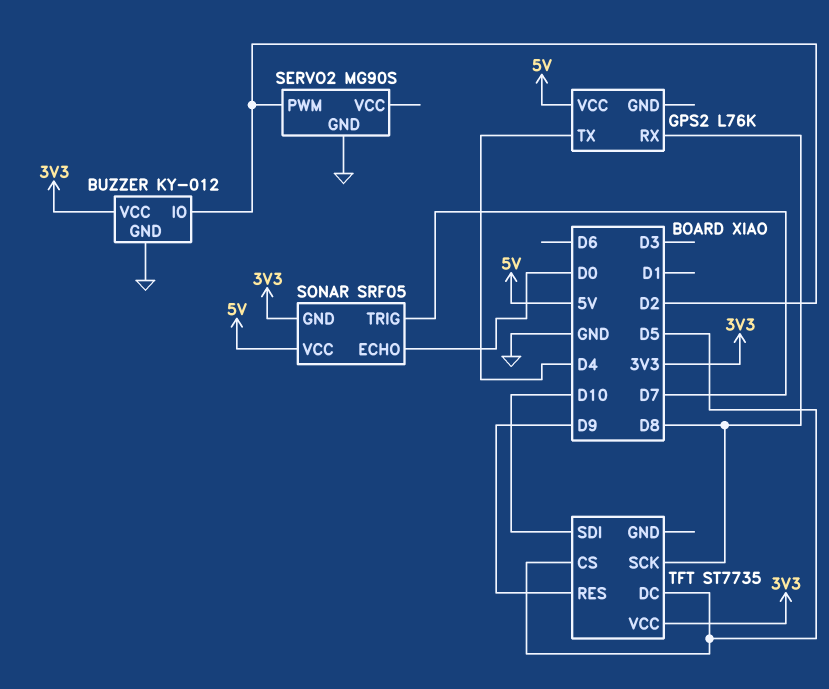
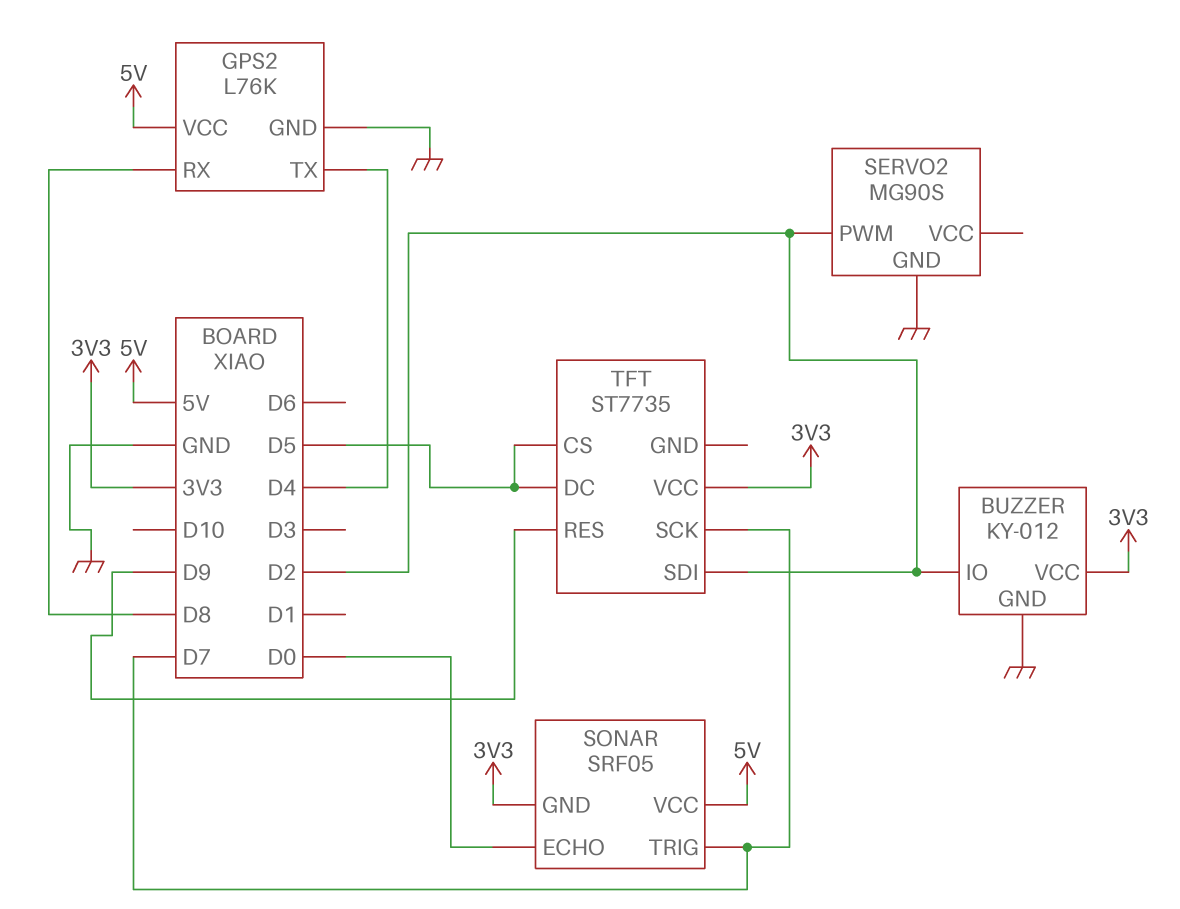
GPS2 pin GND: none -> GND
TFT pin SCK: D8 -> D7
TFT pin SDI: D10 -> D2

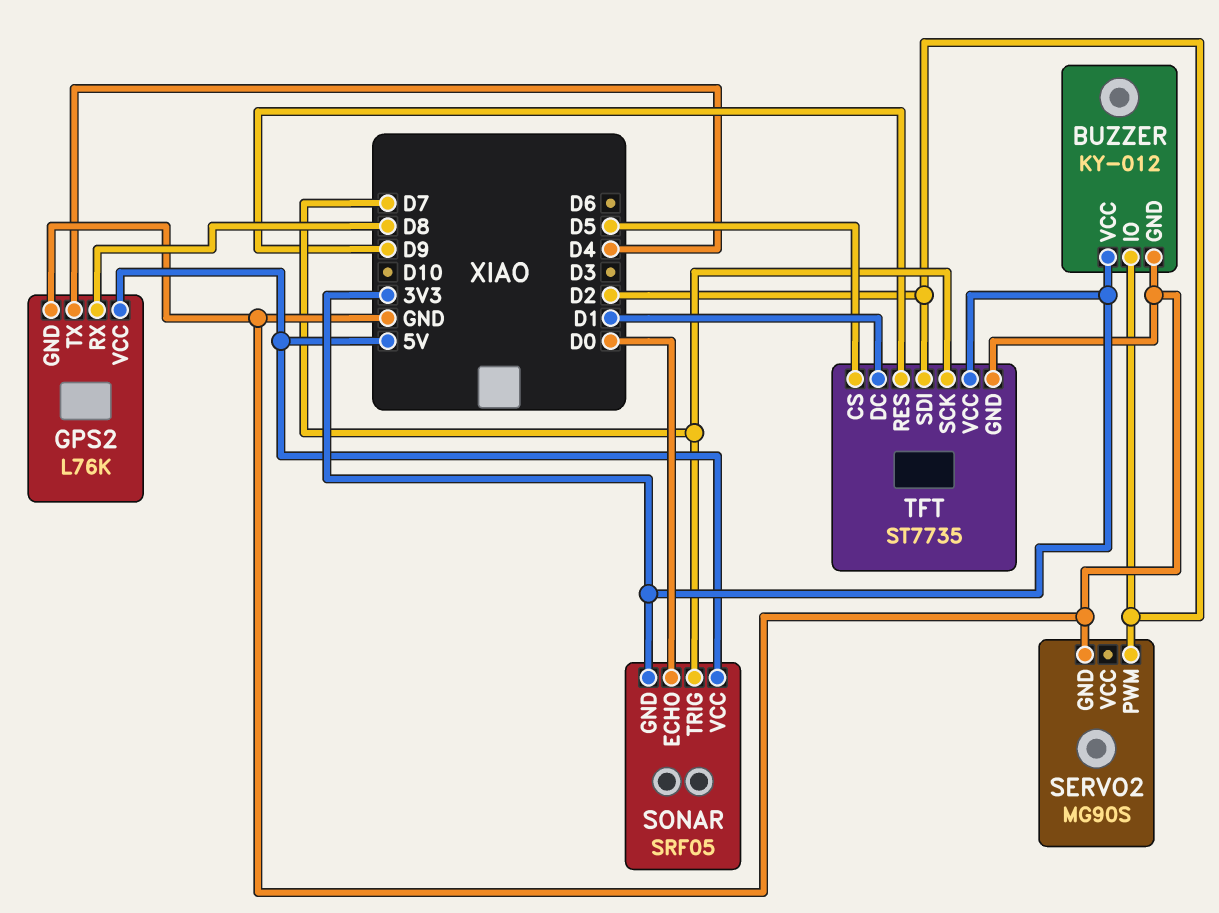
TFT pin DC: D5 -> D1
TFT pin GND: none -> GND

